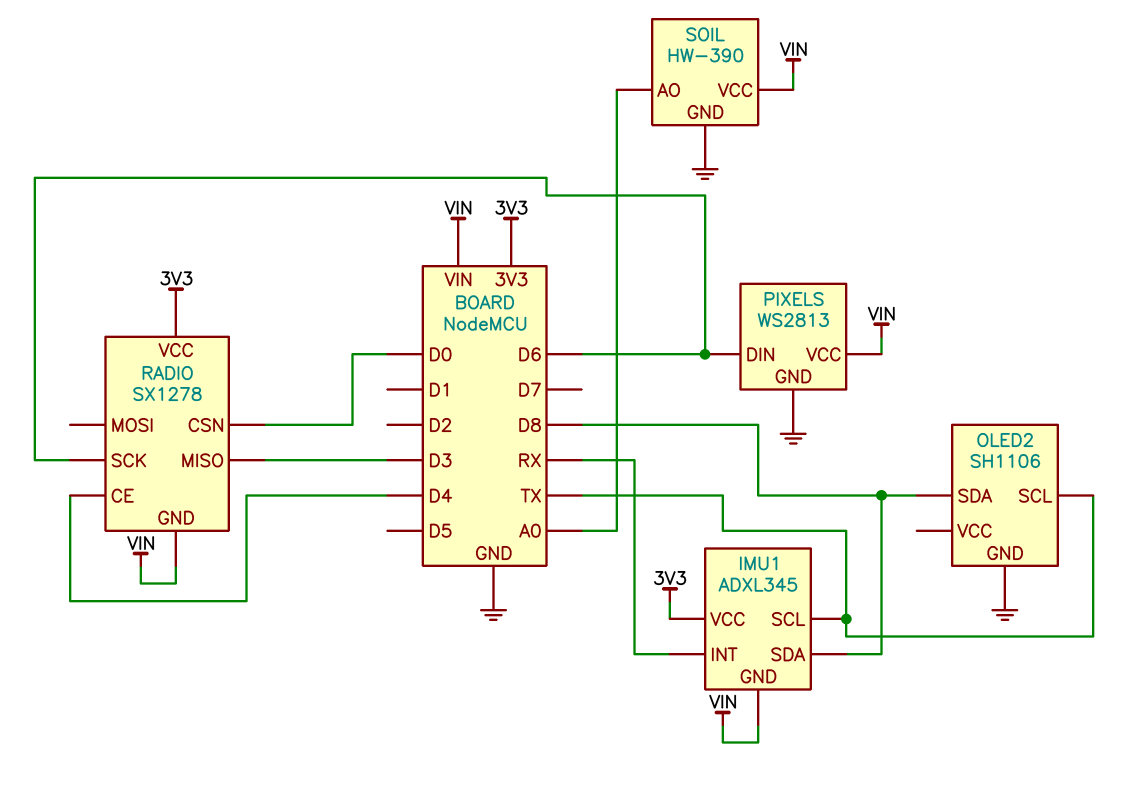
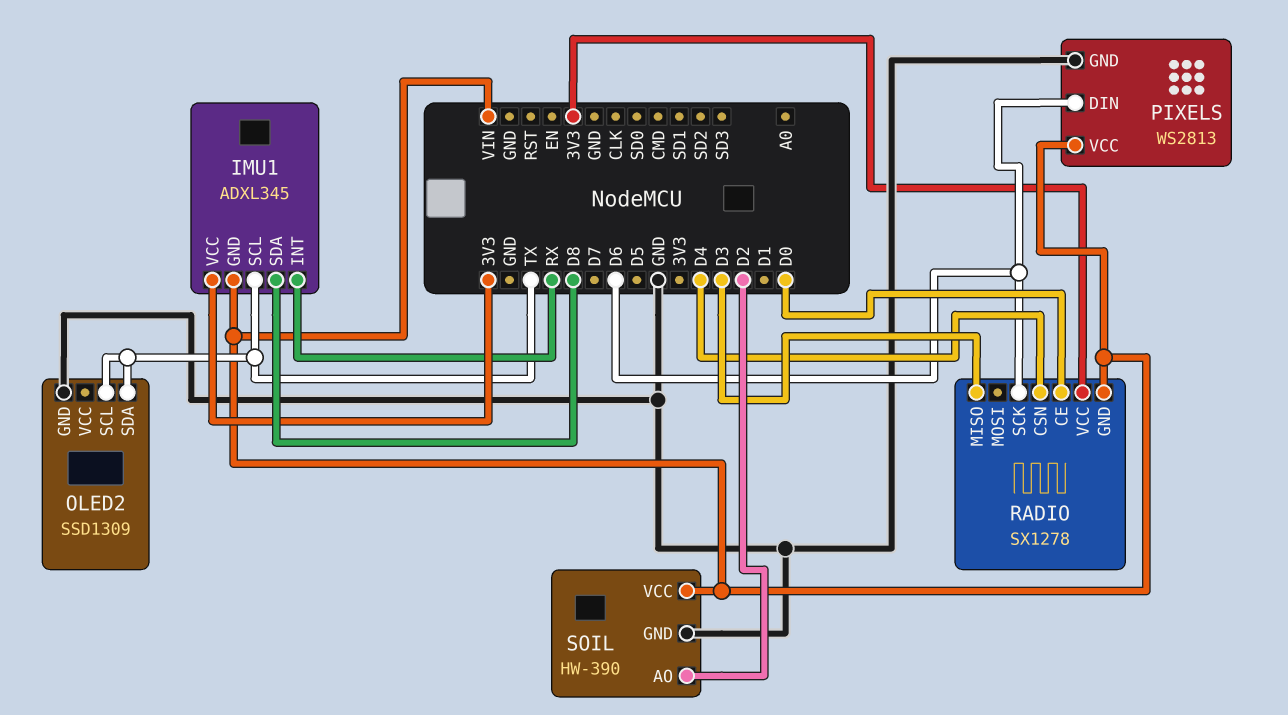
OLED2: SH1106 -> SSD1309
OLED2 pin SDA: D8 -> TX
RADIO pin CE: D4 -> D0
RADIO pin CSN: D0 -> D4
SOIL pin AO: A0 -> D2

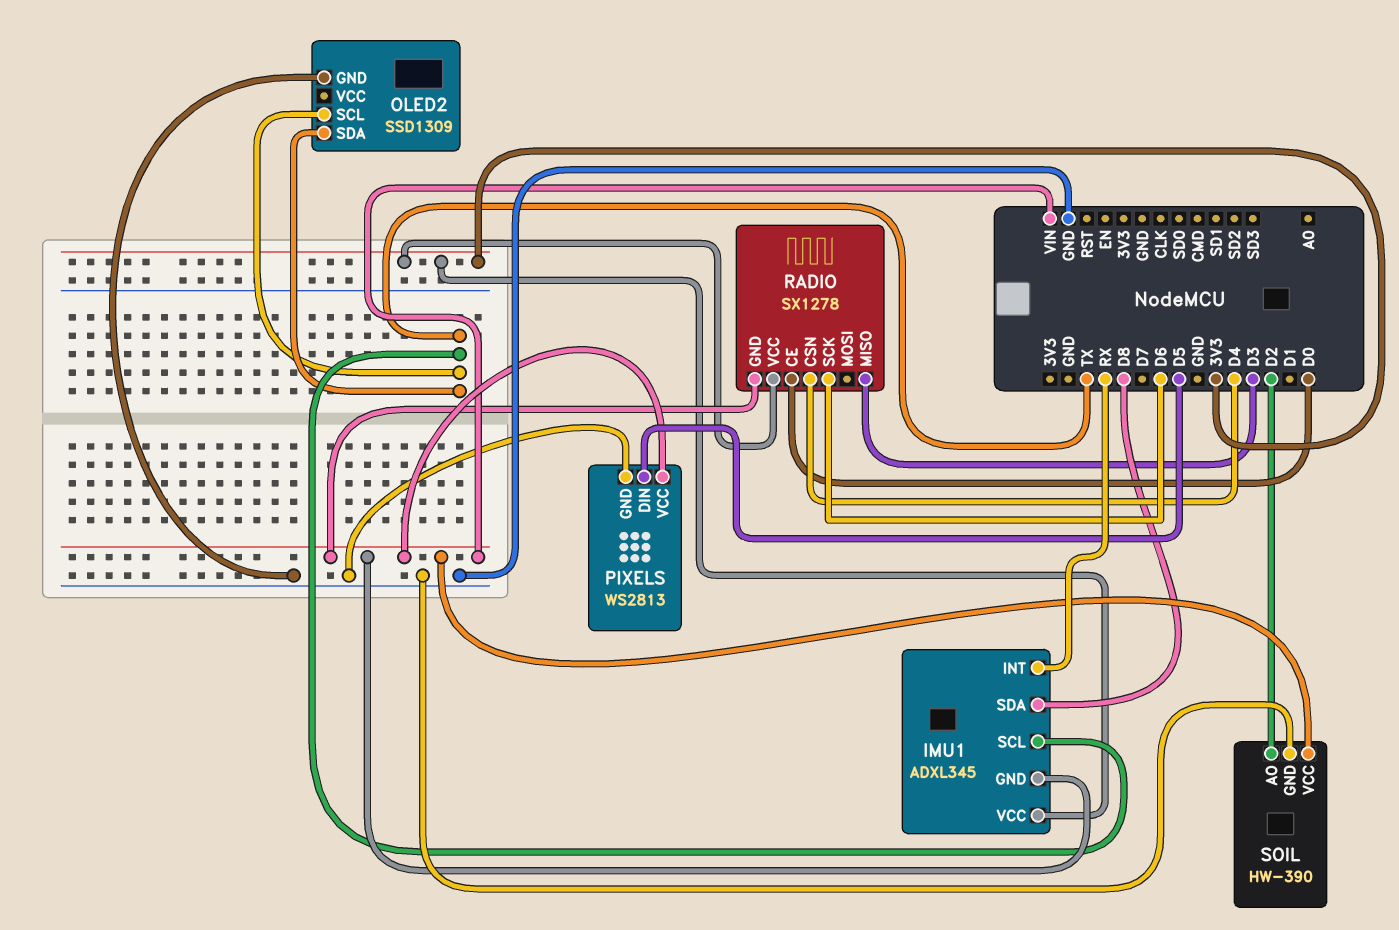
PIXELS pin DIN: D6 -> D5

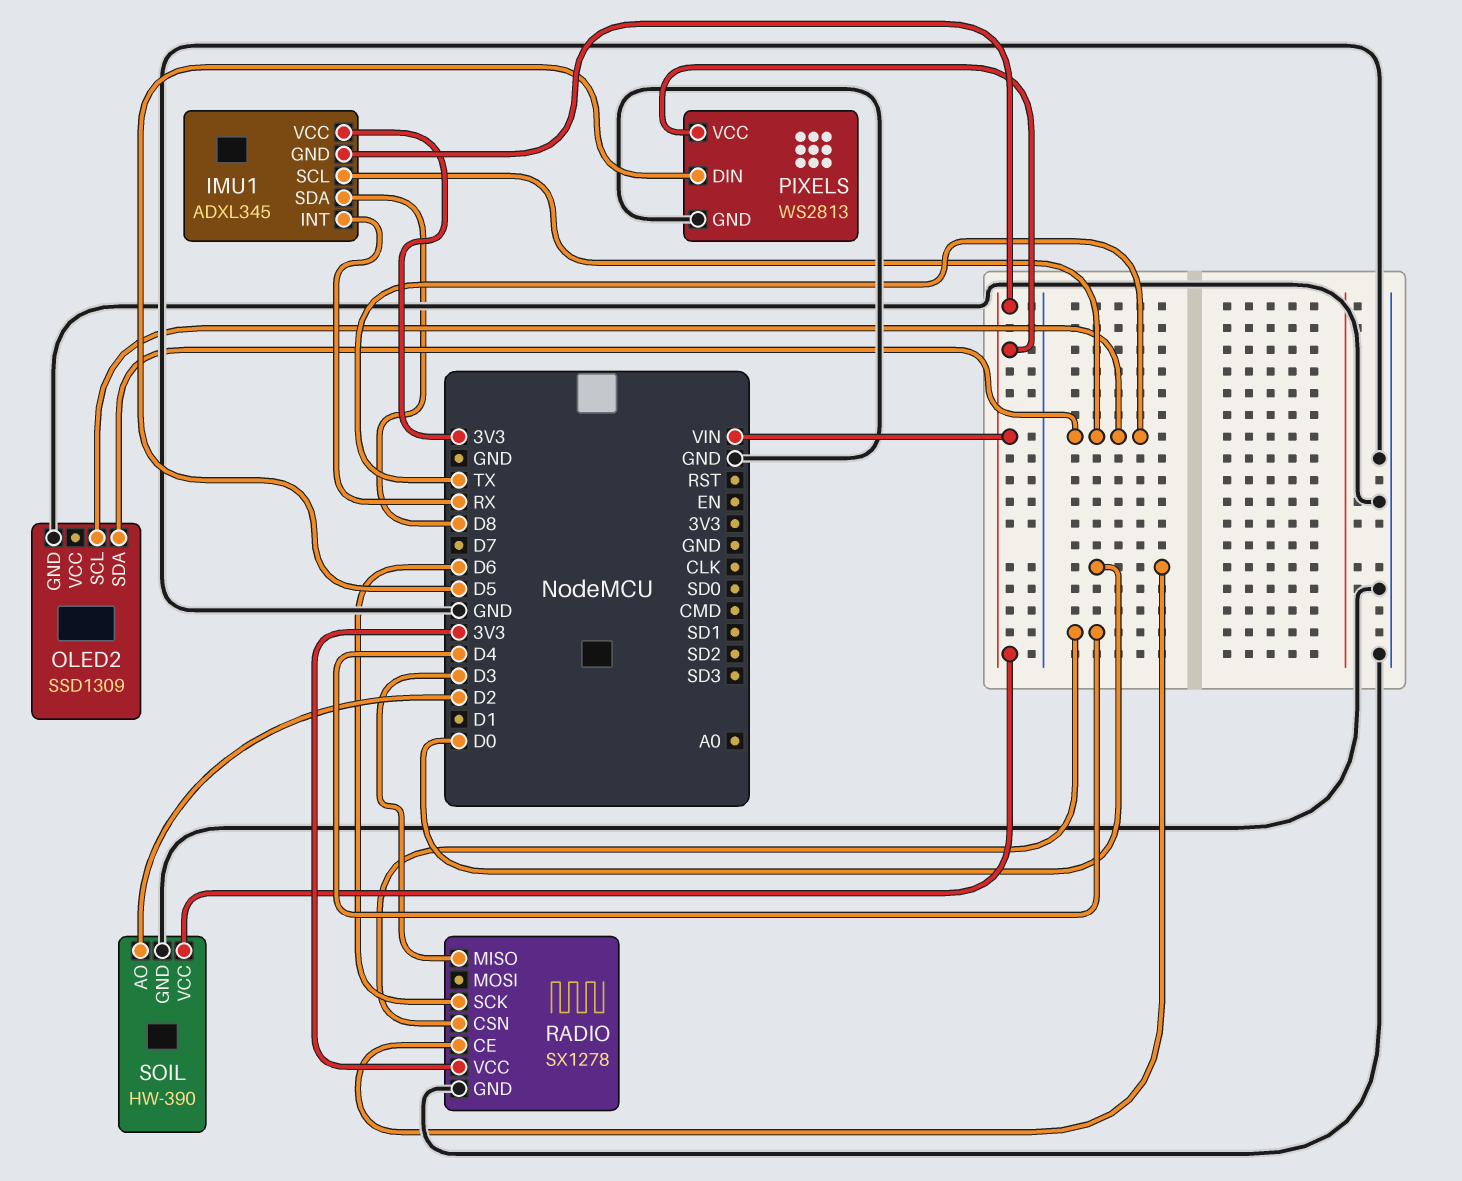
RADIO pin GND: VIN -> GND

